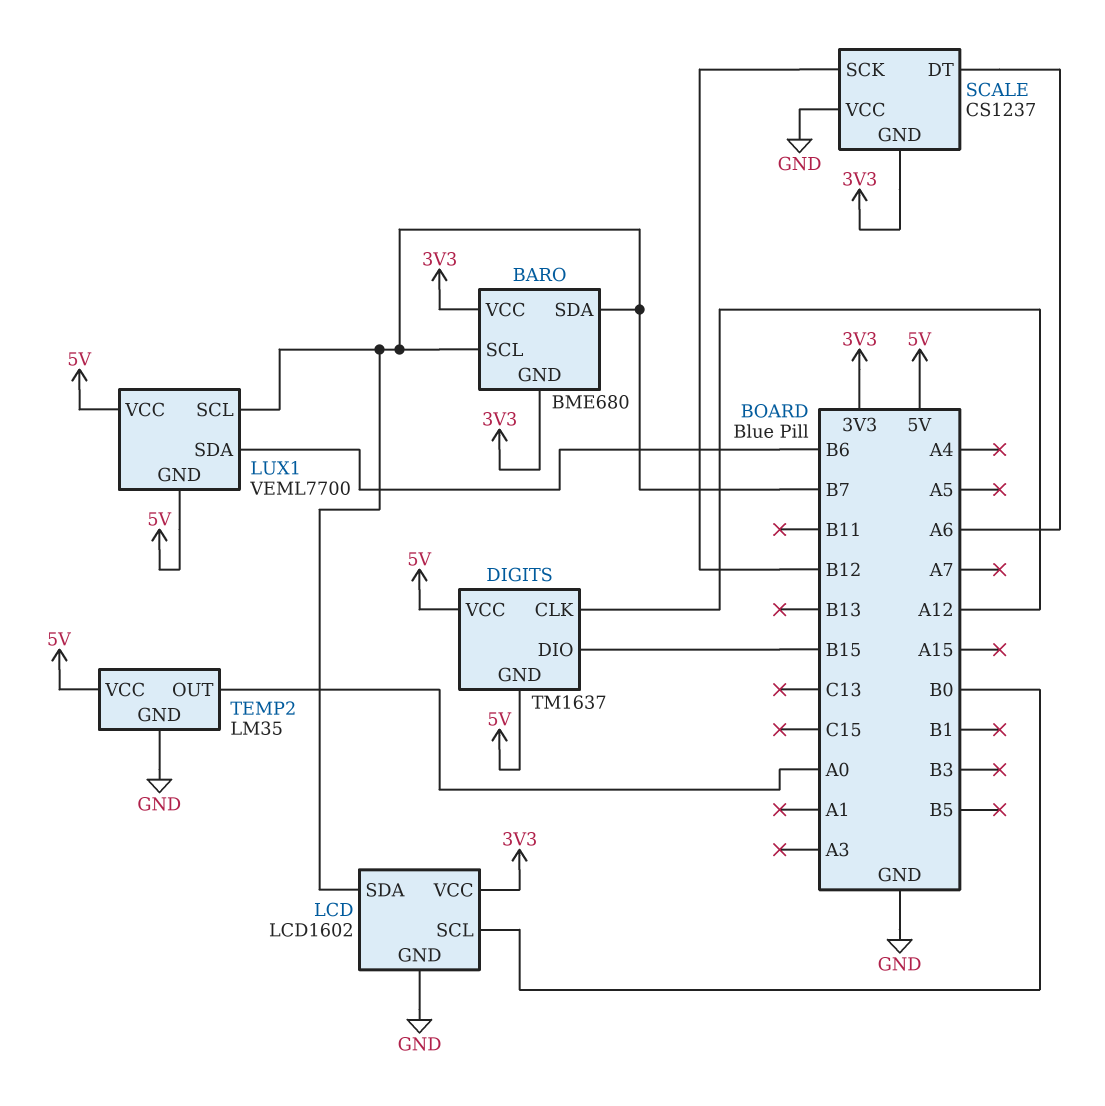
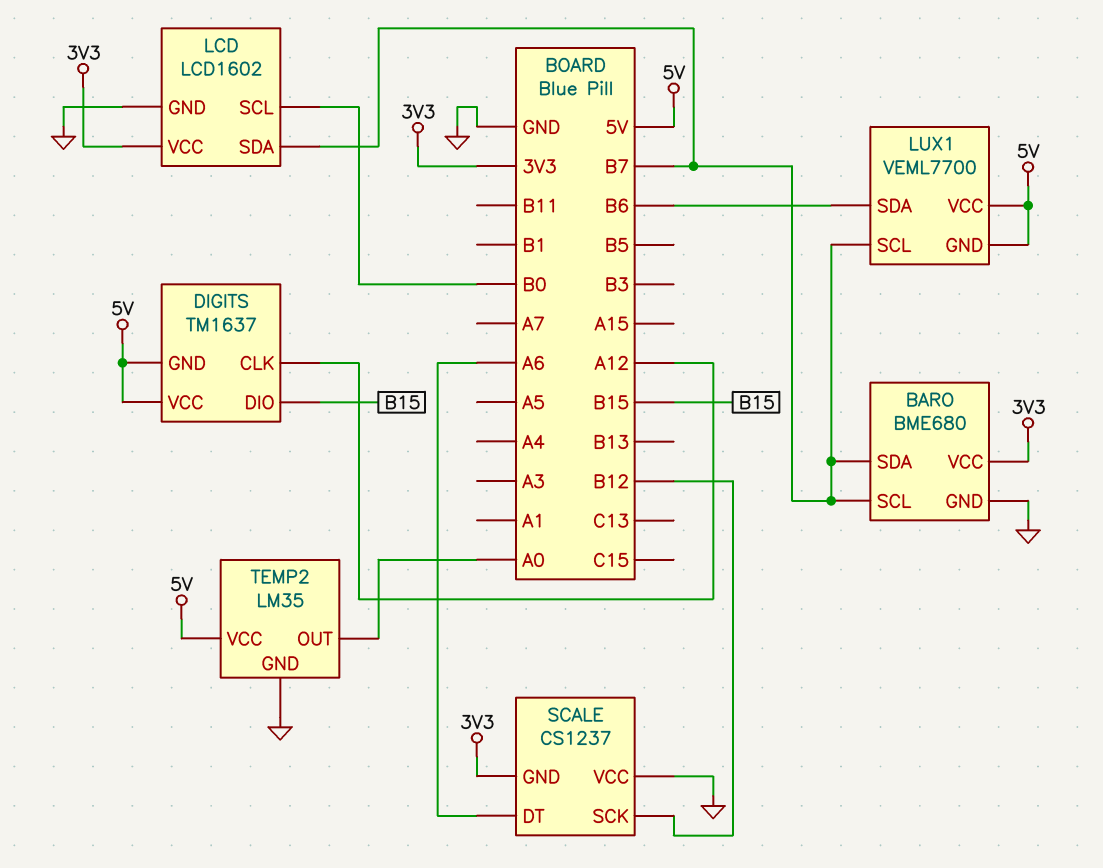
BARO pin GND: 3V3 -> GND

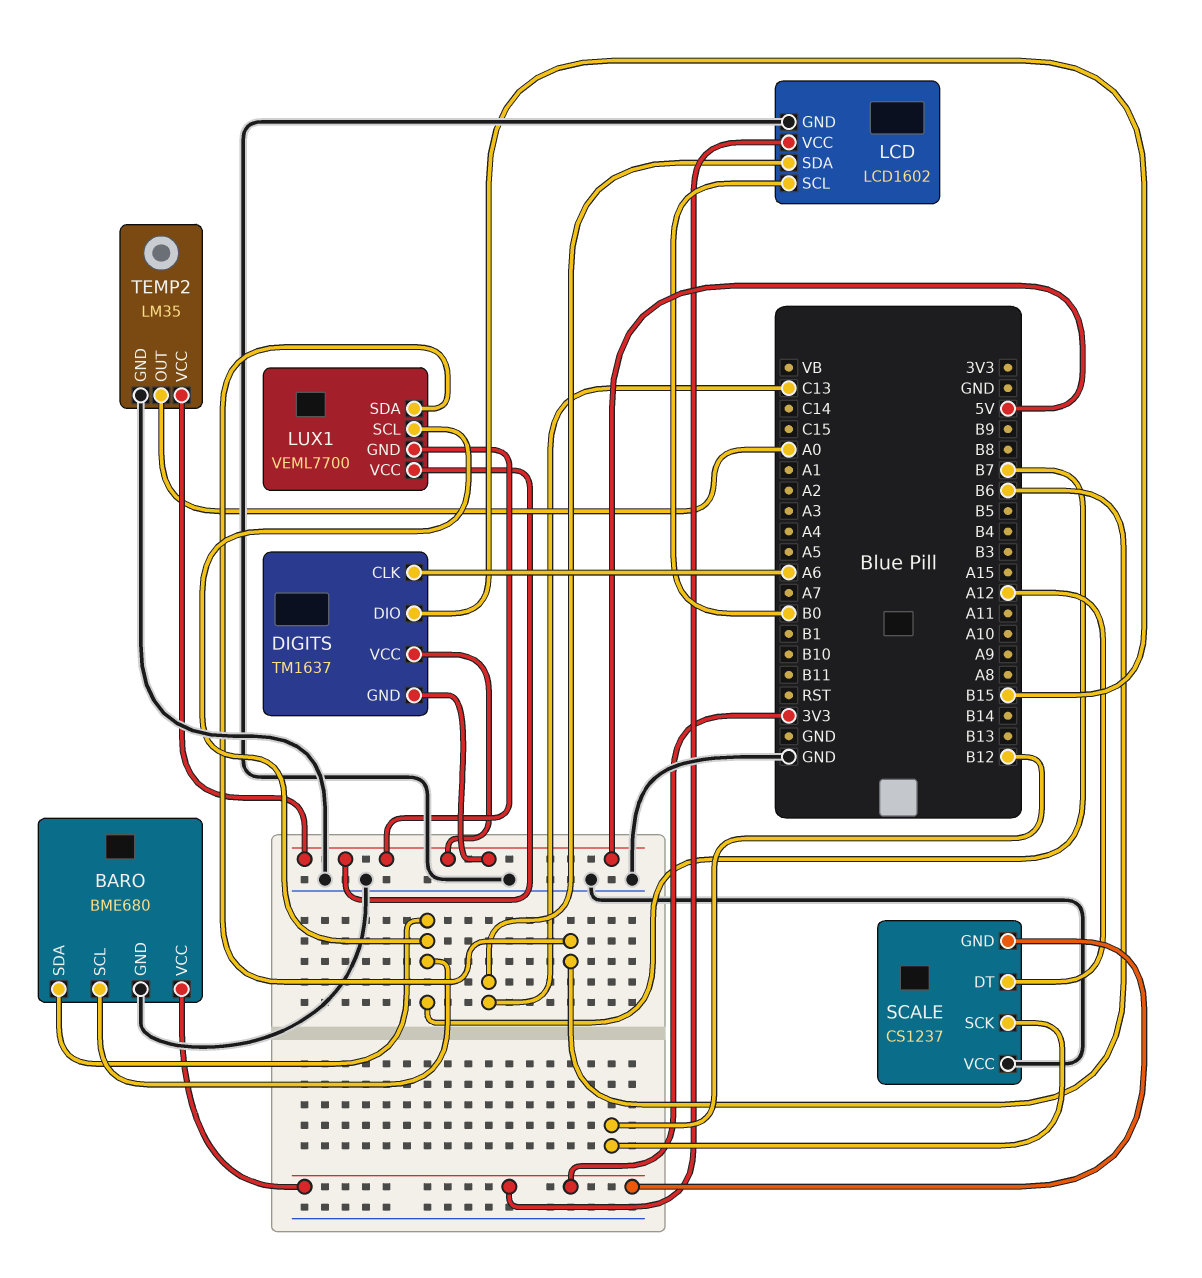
DIGITS pin CLK: A12 -> A6
LCD pin SDA: B7 -> C13
SCALE pin DT: A6 -> A12

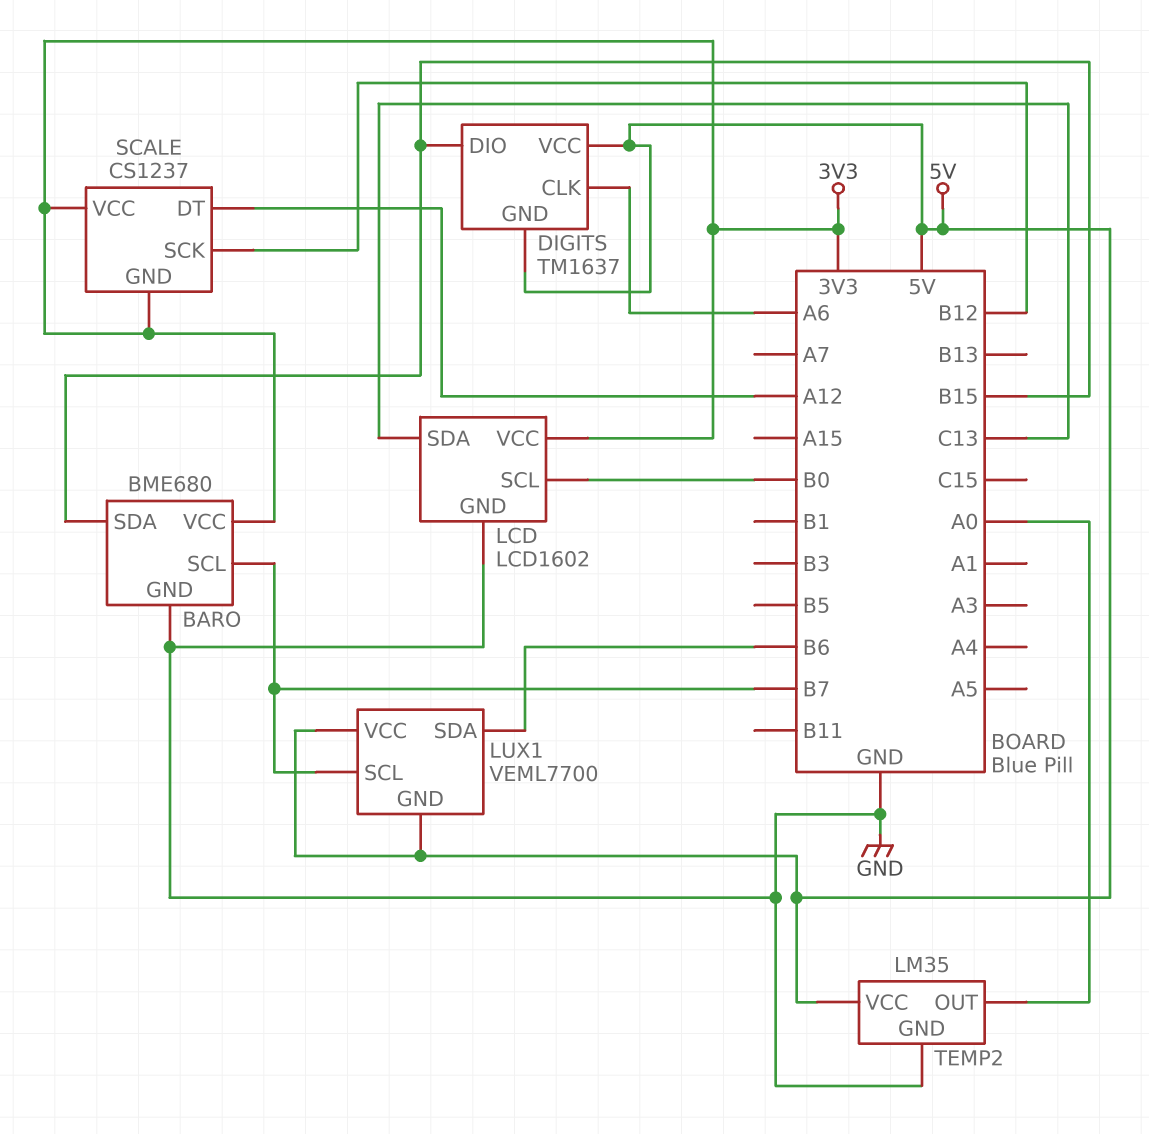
BARO pin SDA: B7 -> B15
SCALE pin VCC: GND -> 3V3

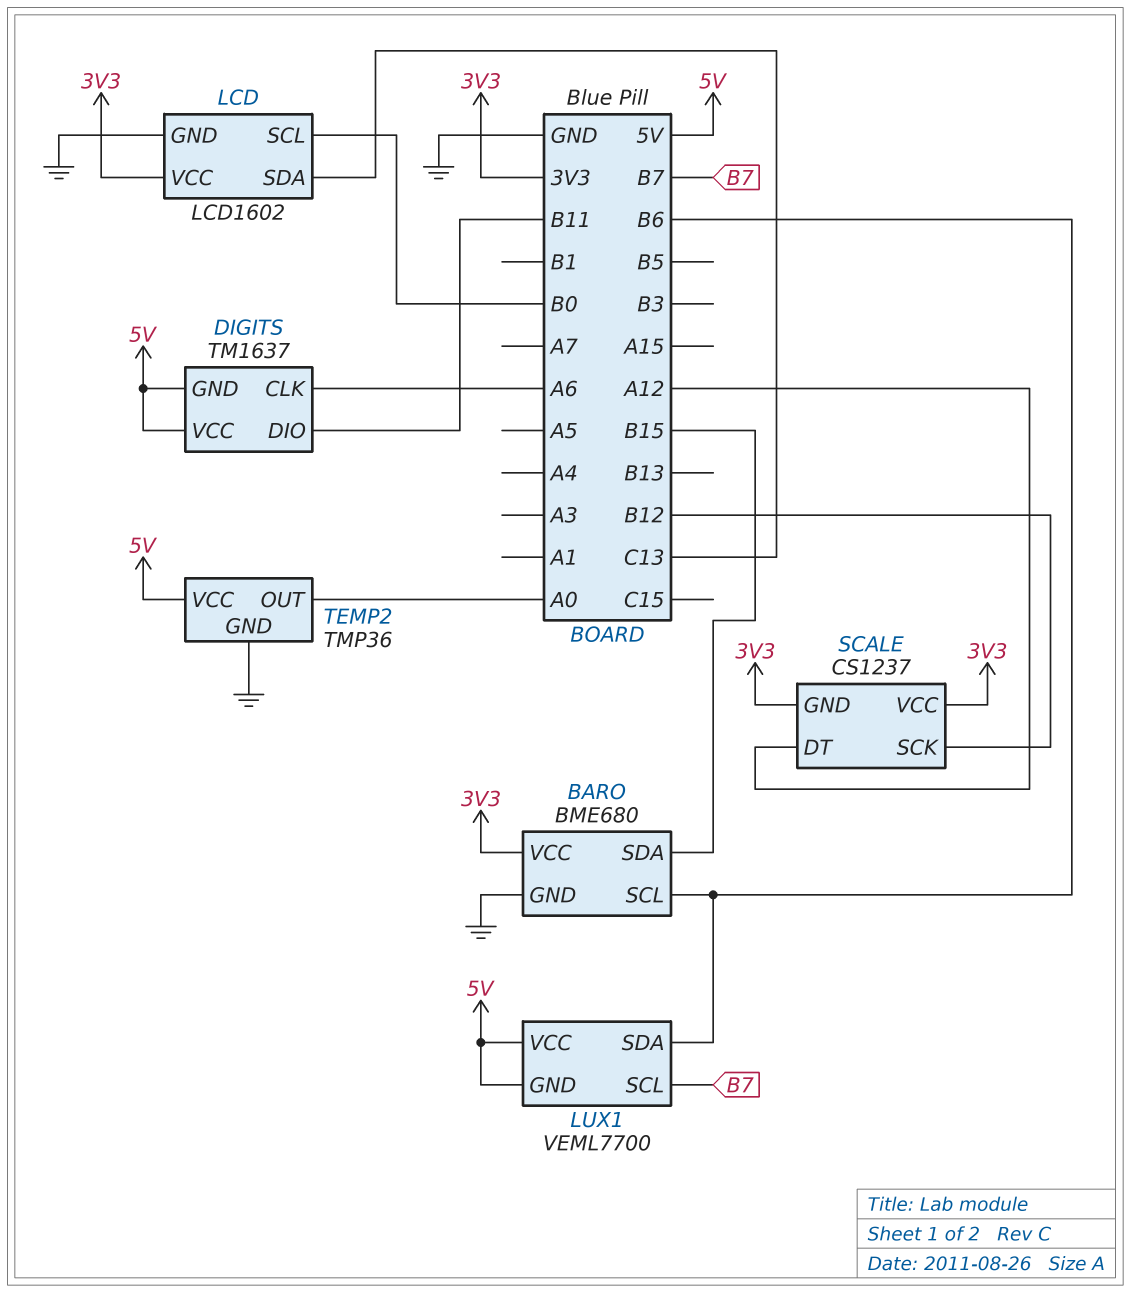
BARO pin SCL: B7 -> B6
DIGITS pin DIO: B15 -> B11
TEMP2: LM35 -> TMP36

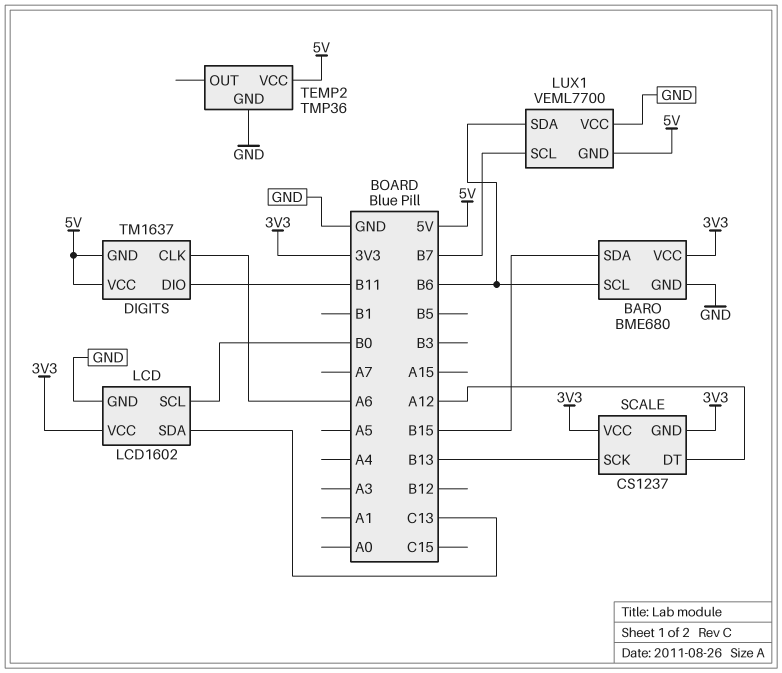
LUX1 pin VCC: 5V -> GND
SCALE pin SCK: B12 -> B13
TEMP2 pin OUT: A0 -> none

